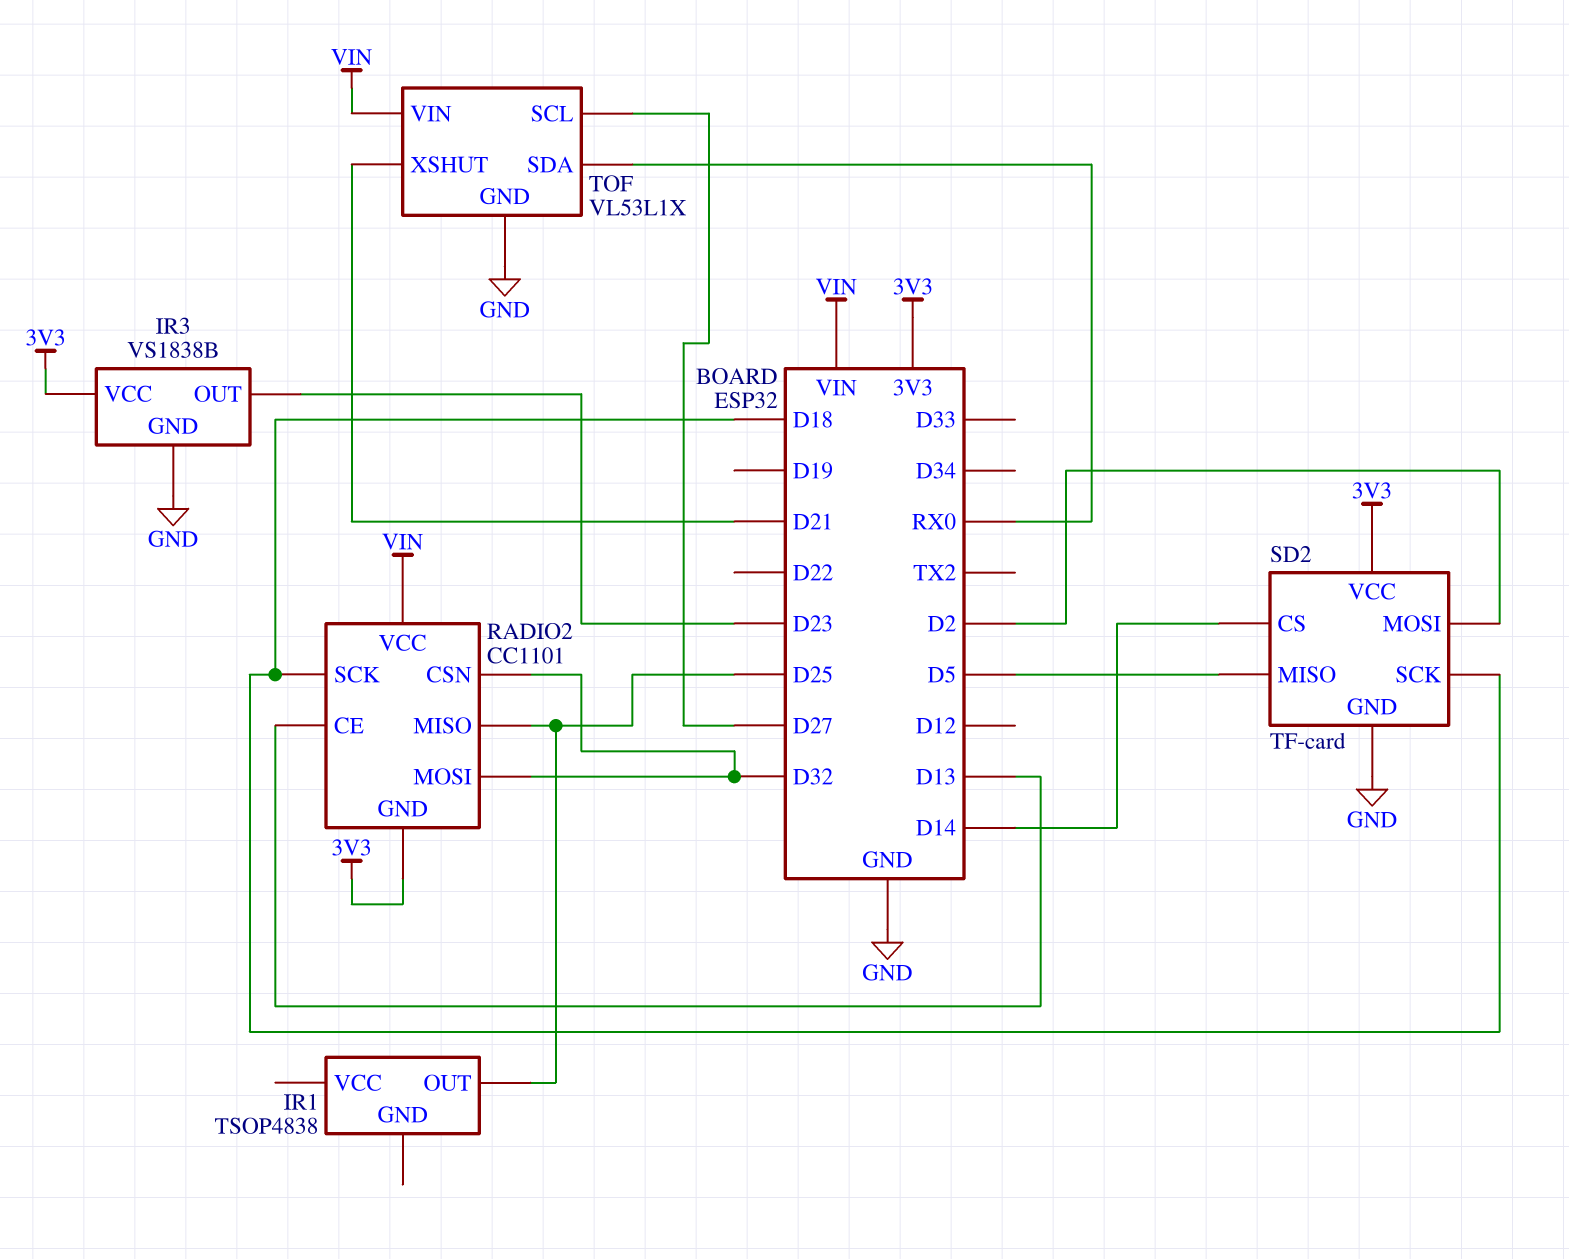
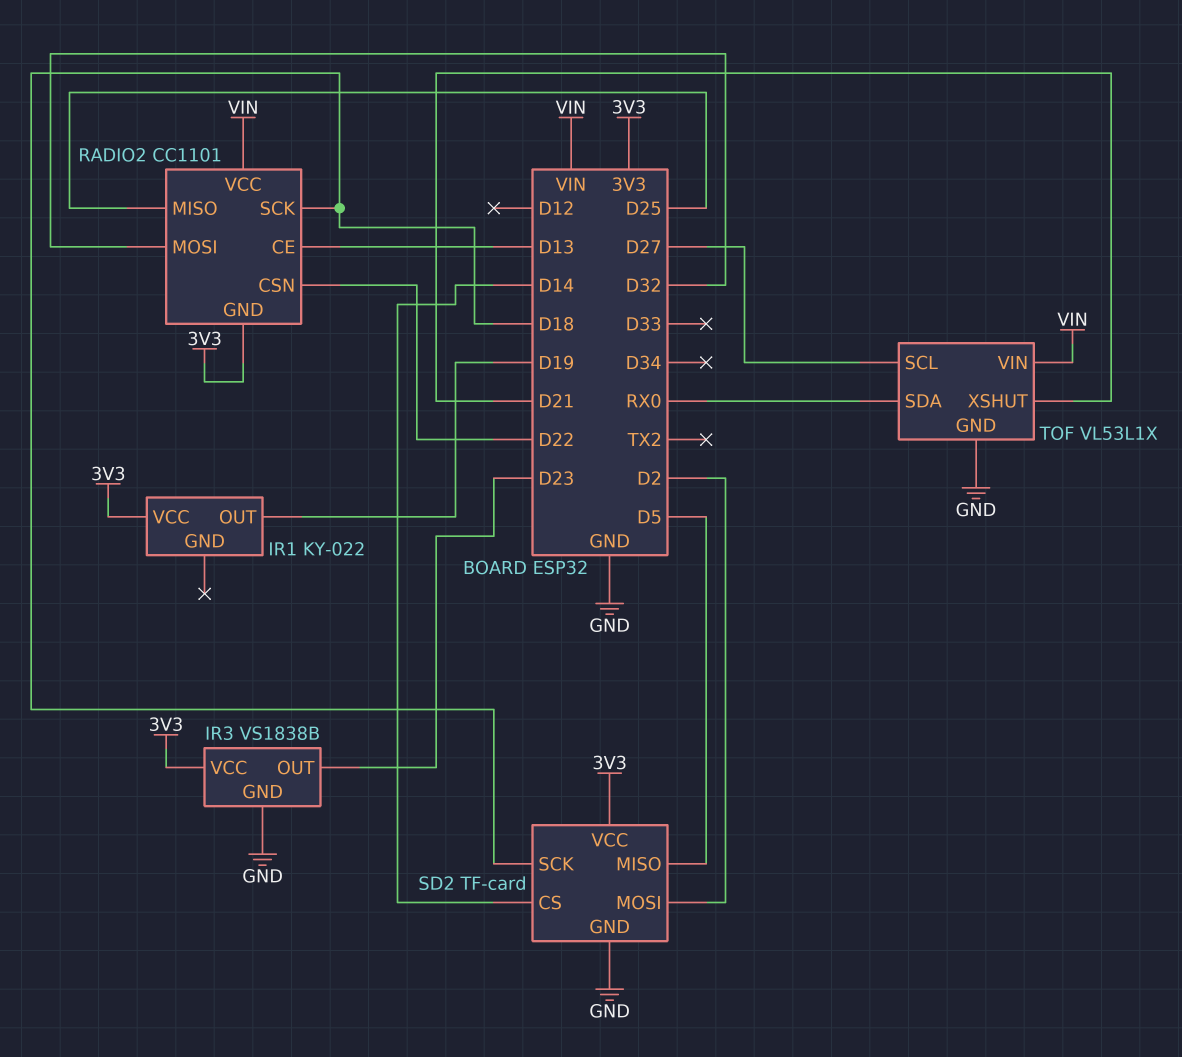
IR1: TSOP4838 -> KY-022
IR1 pin OUT: D25 -> D19
IR1 pin VCC: none -> 3V3
RADIO2 pin CSN: D32 -> D22

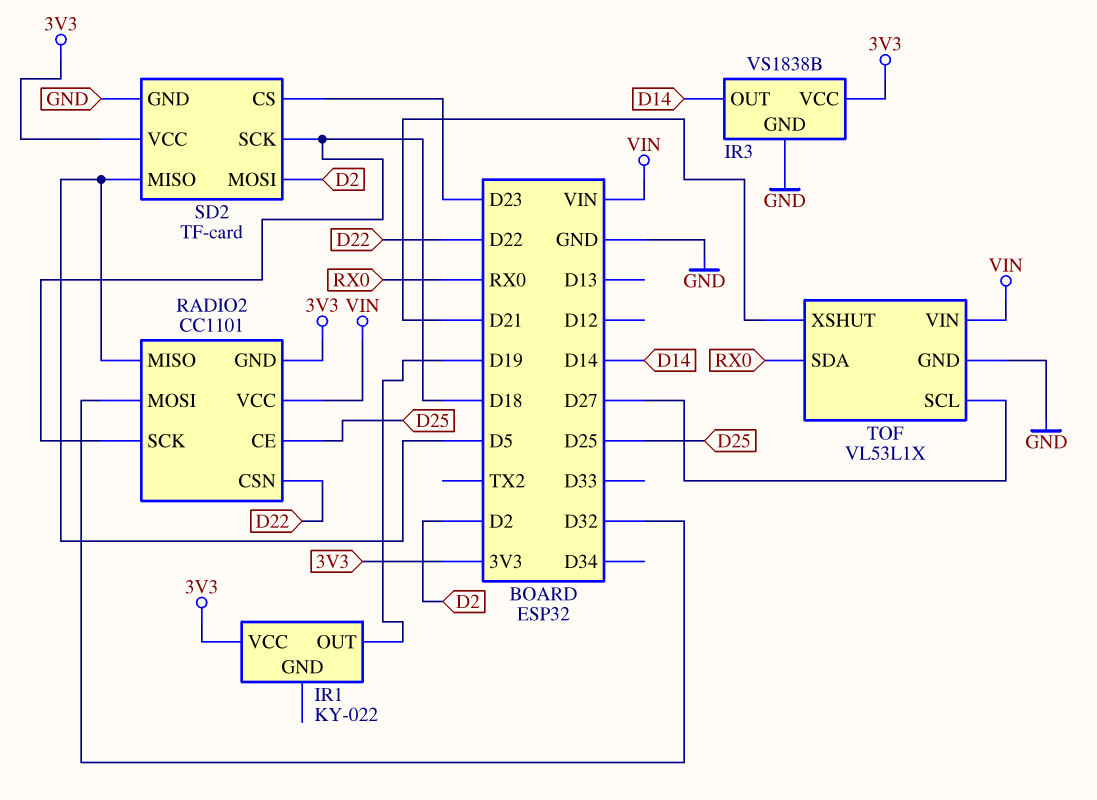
IR3 pin OUT: D23 -> D14
RADIO2 pin CE: D13 -> D25
RADIO2 pin MISO: D25 -> D5
SD2 pin CS: D14 -> D23

